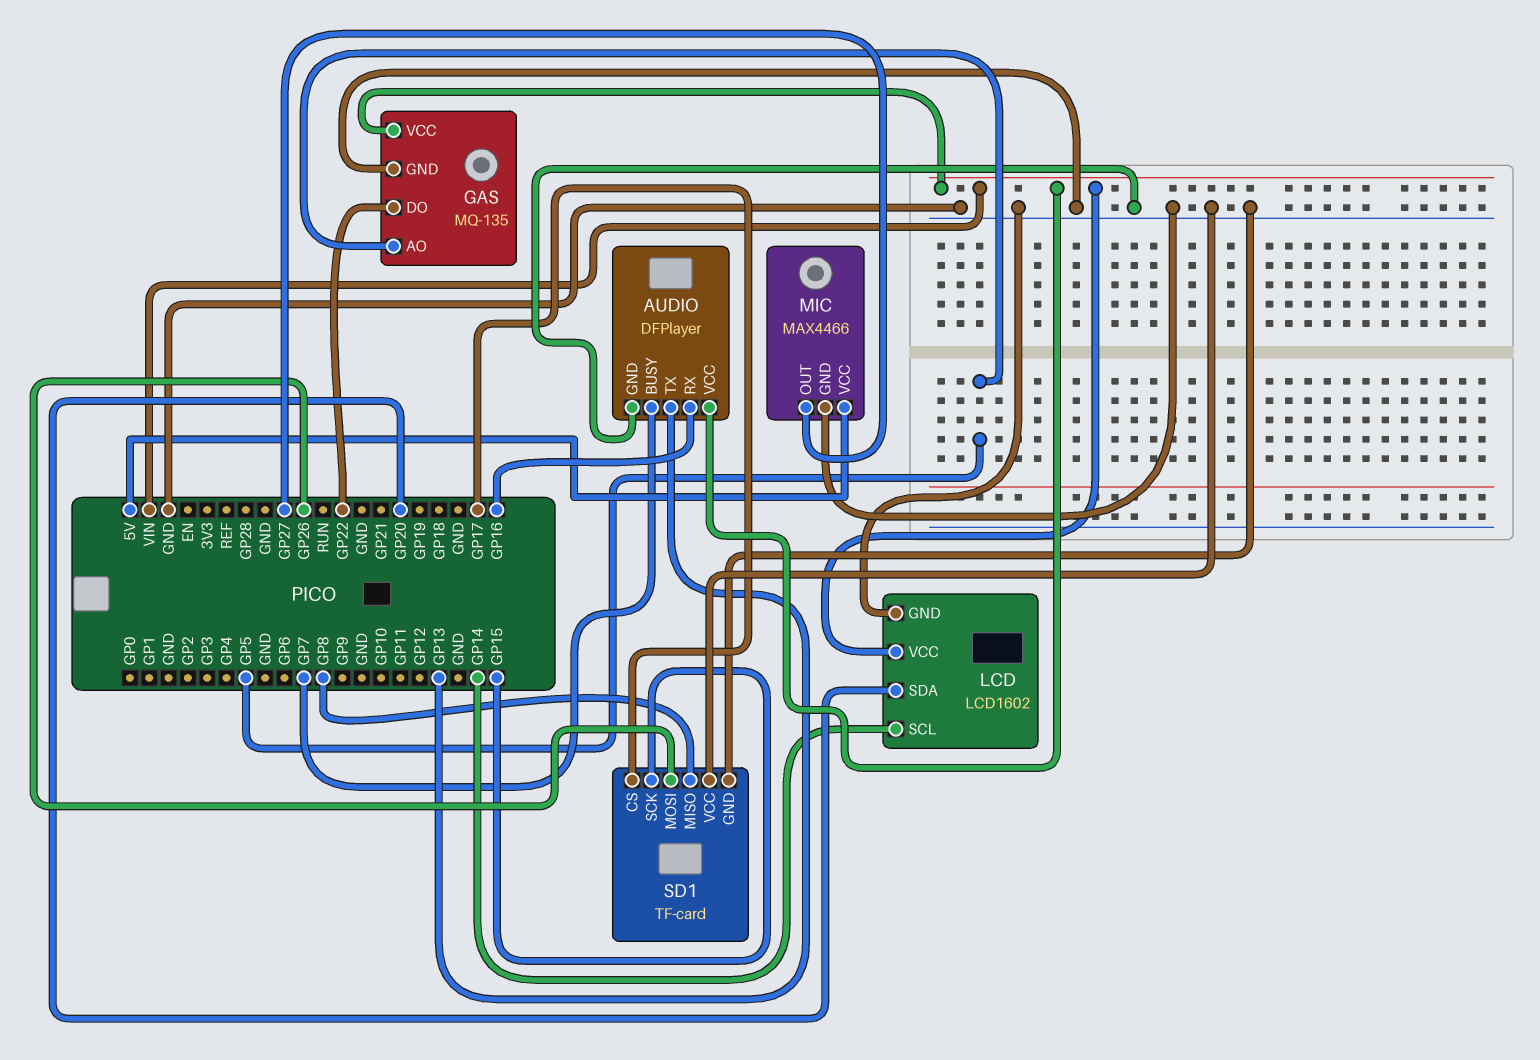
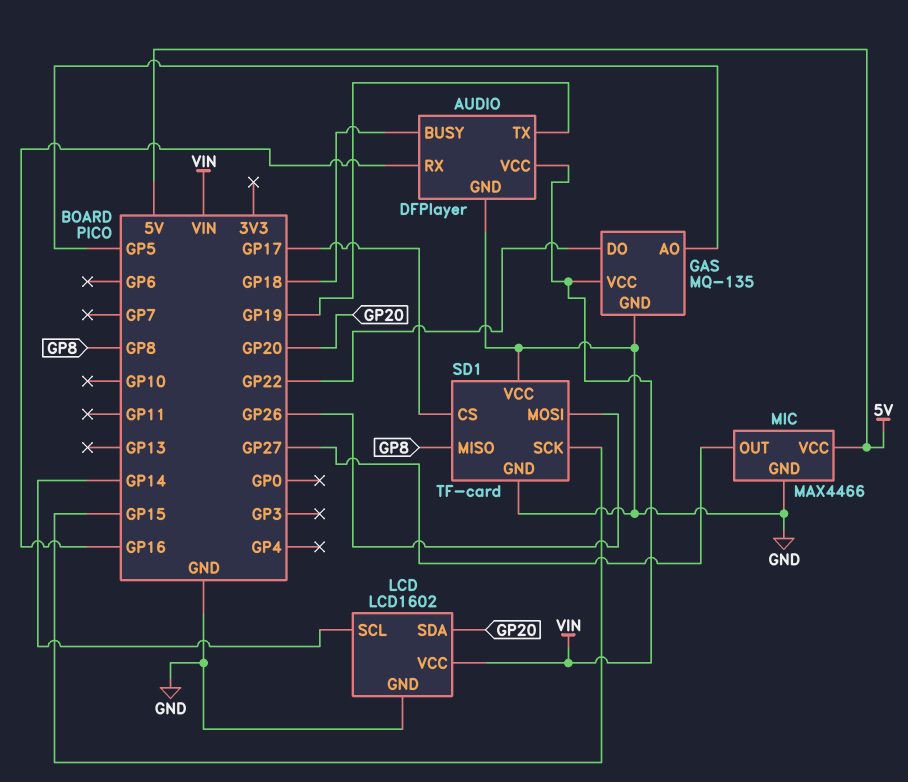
AUDIO pin BUSY: GP7 -> GP18
AUDIO pin TX: GP13 -> GP19

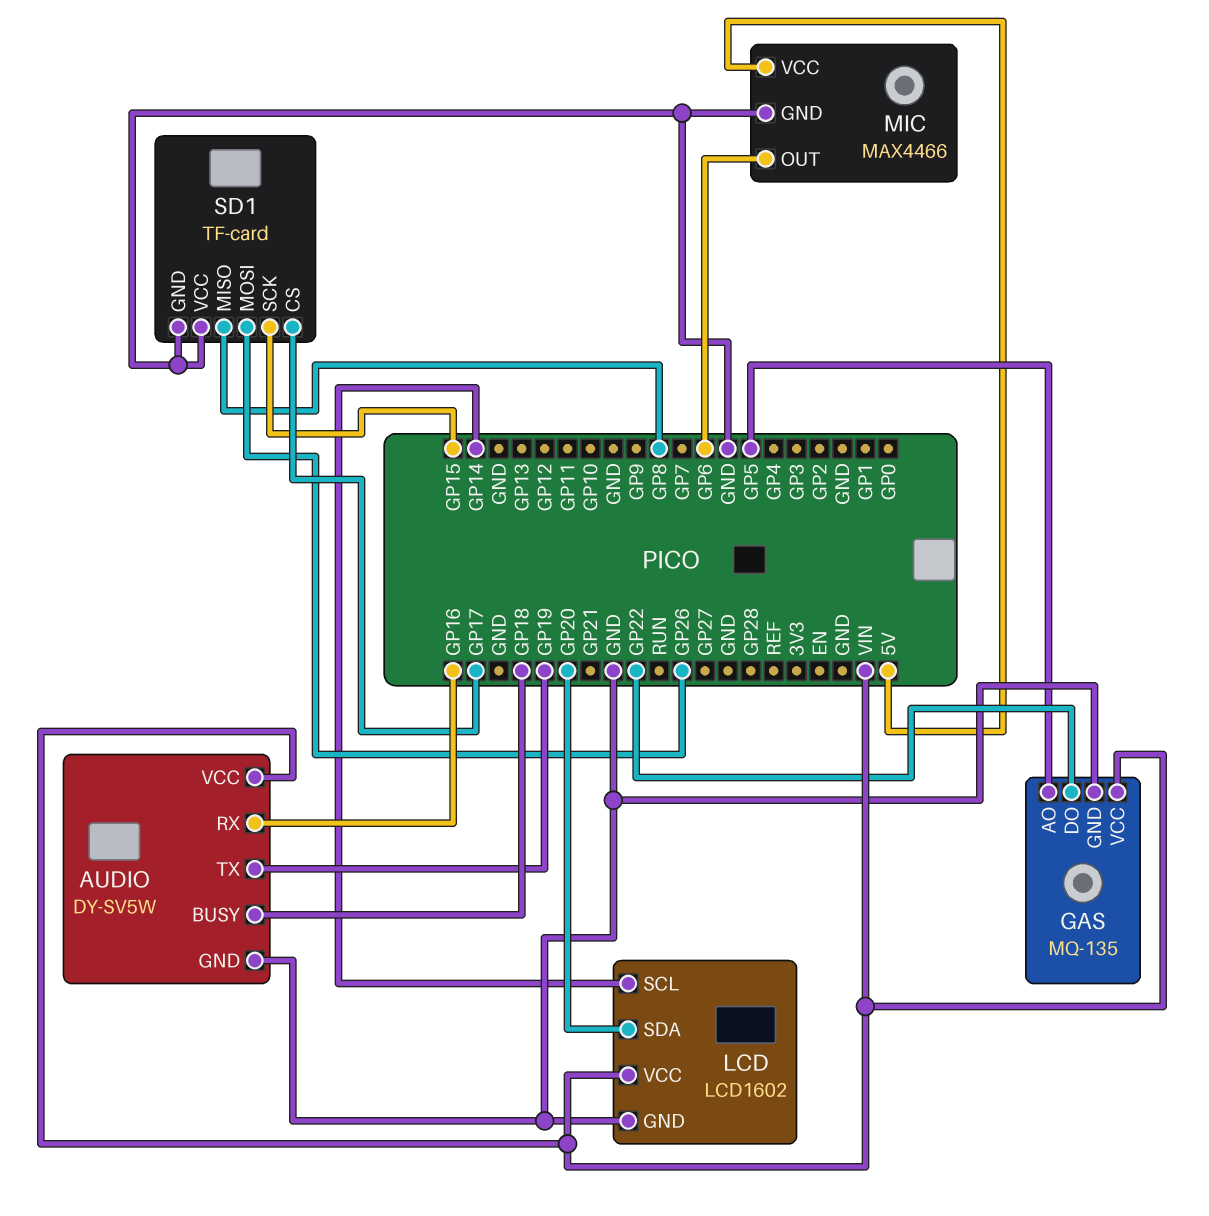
AUDIO: DFPlayer -> DY-SV5W
MIC pin OUT: GP27 -> GP6

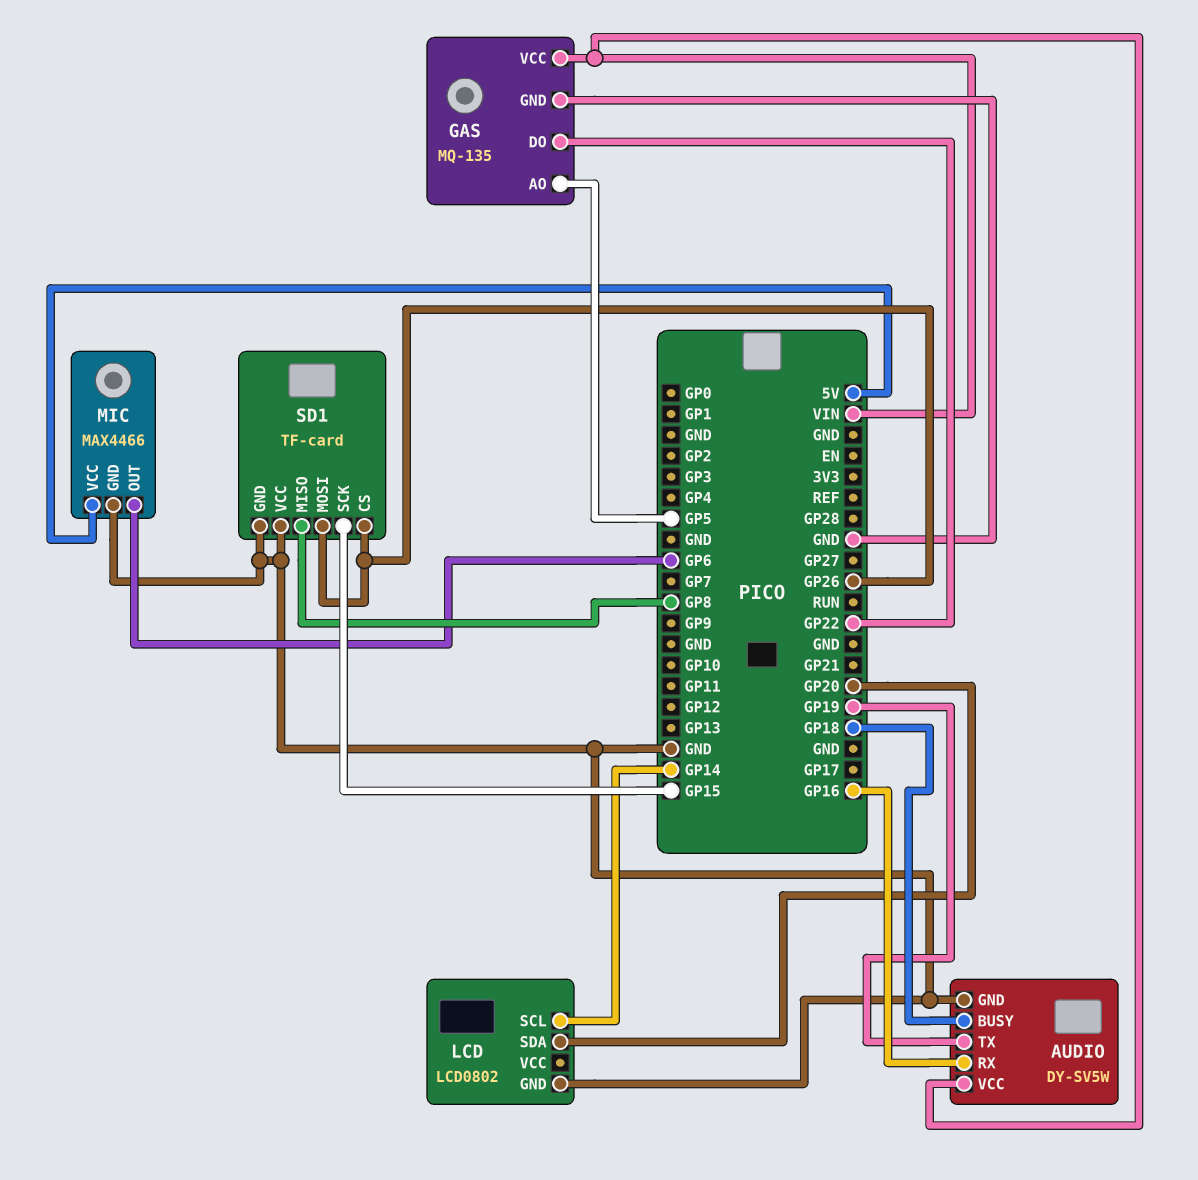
LCD: LCD1602 -> LCD0802
LCD pin VCC: VIN -> none
SD1 pin CS: GP17 -> GP26

